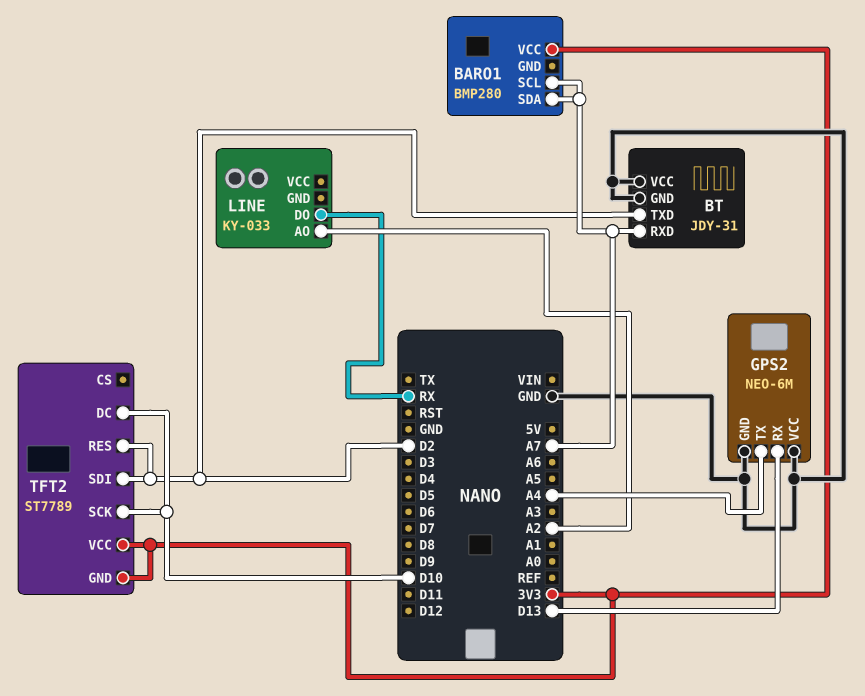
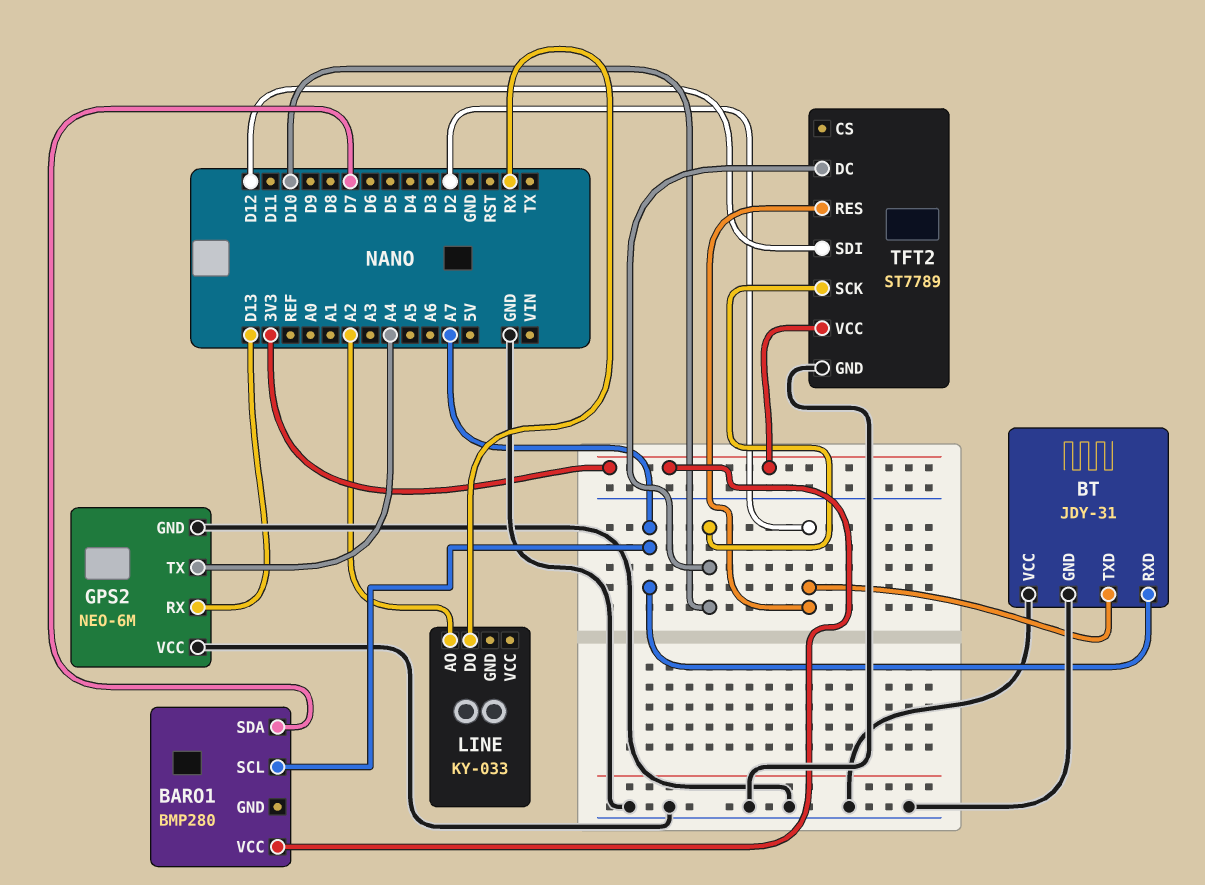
BARO1 pin SDA: A7 -> D7
TFT2 pin GND: 3V3 -> GND
TFT2 pin SDI: D2 -> D12

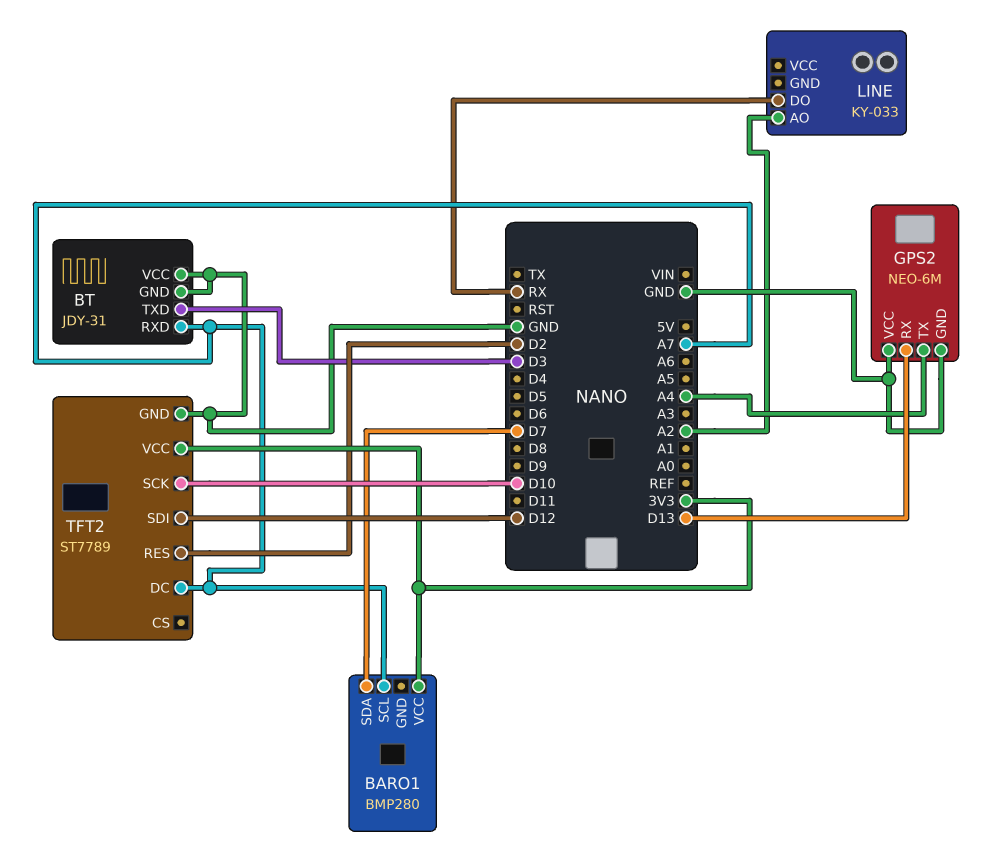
BT pin TXD: D2 -> D3
TFT2 pin DC: D10 -> A7

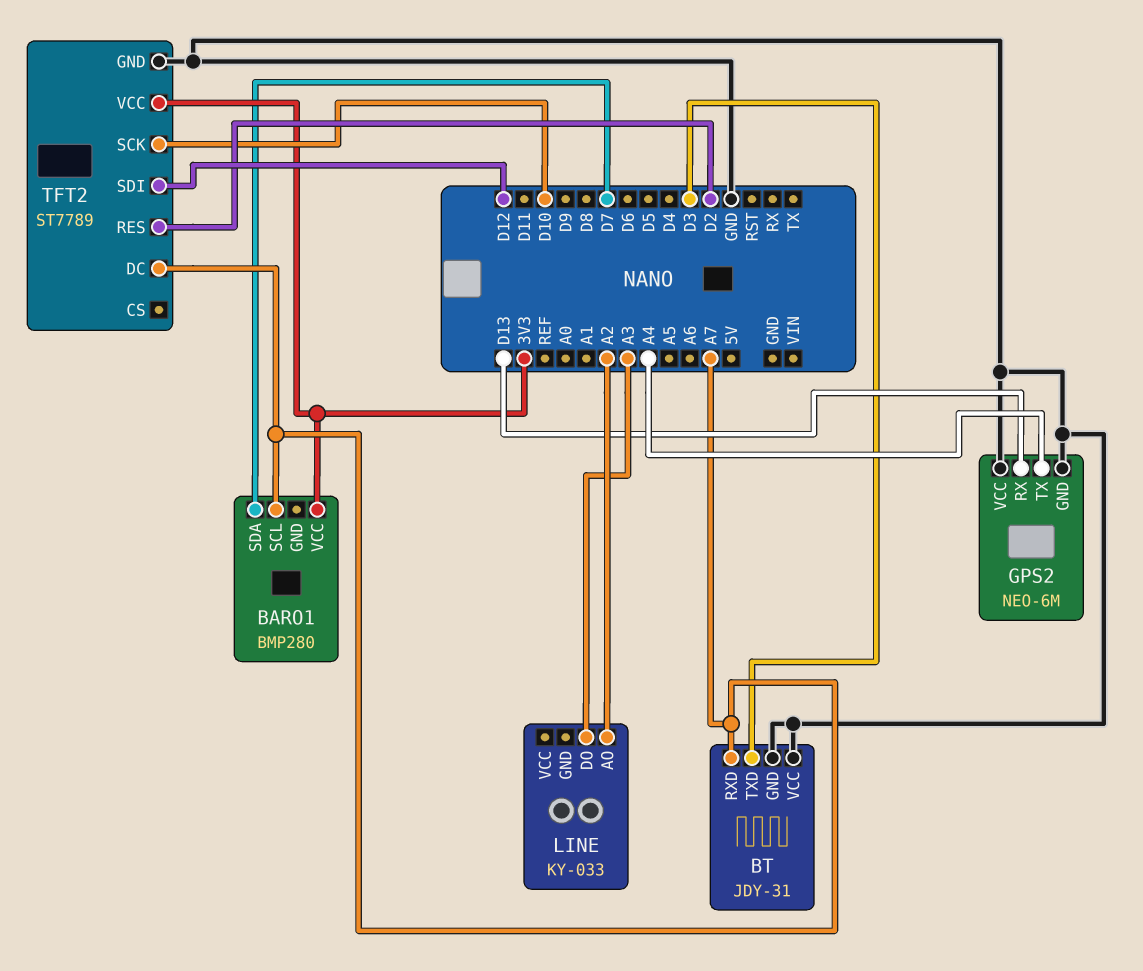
LINE pin DO: RX -> A3

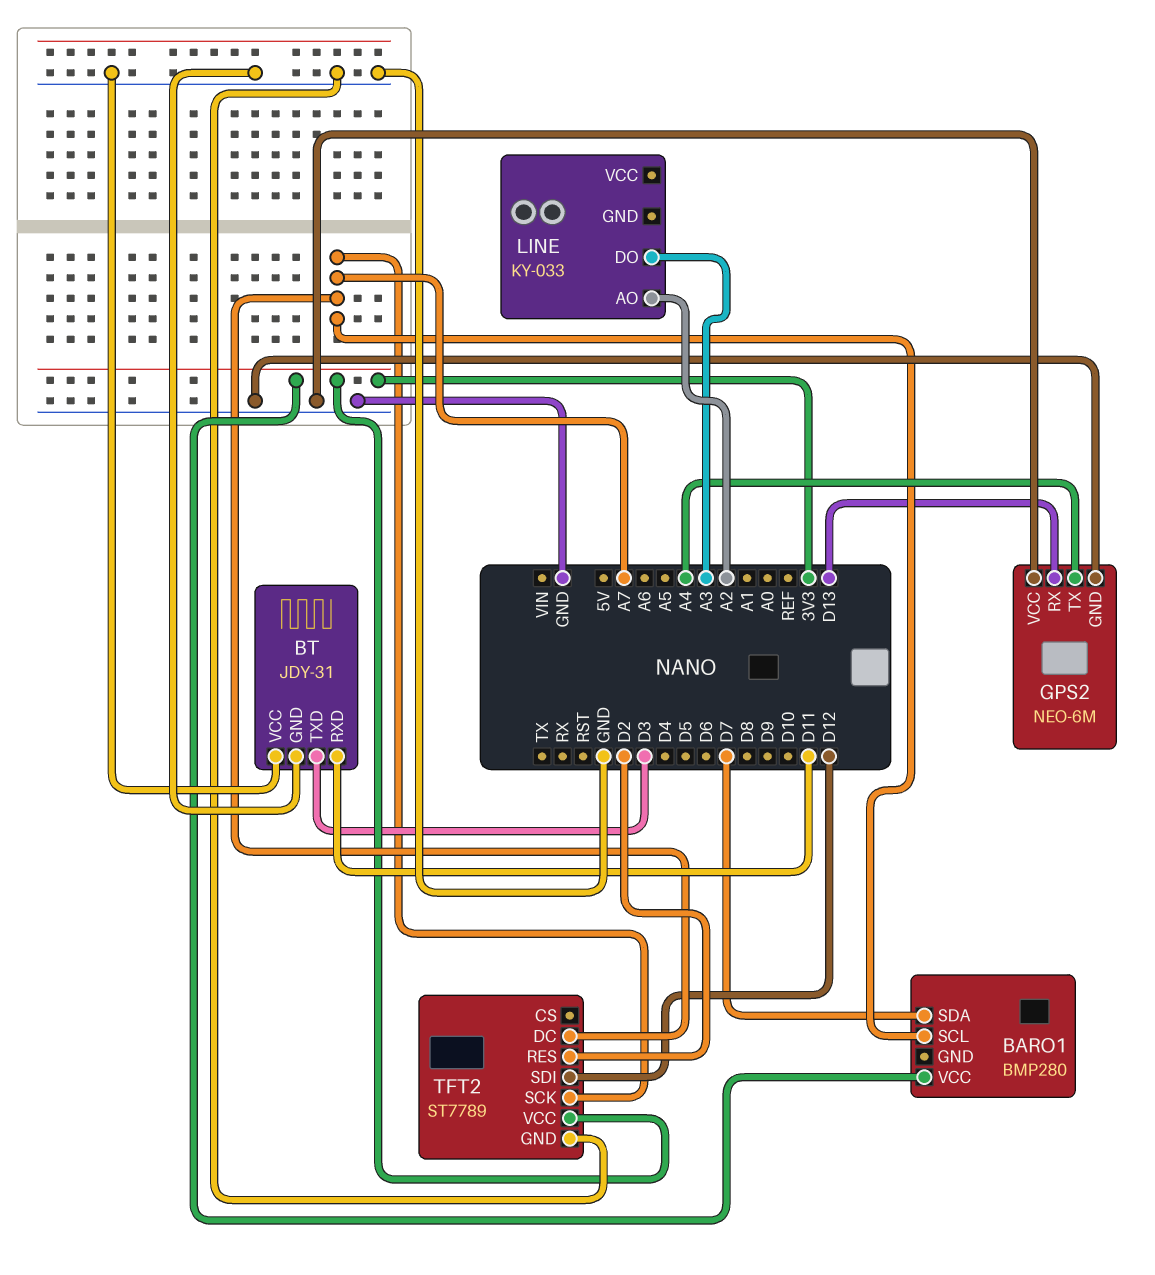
BT pin RXD: A7 -> D11
TFT2 pin SCK: D10 -> A7

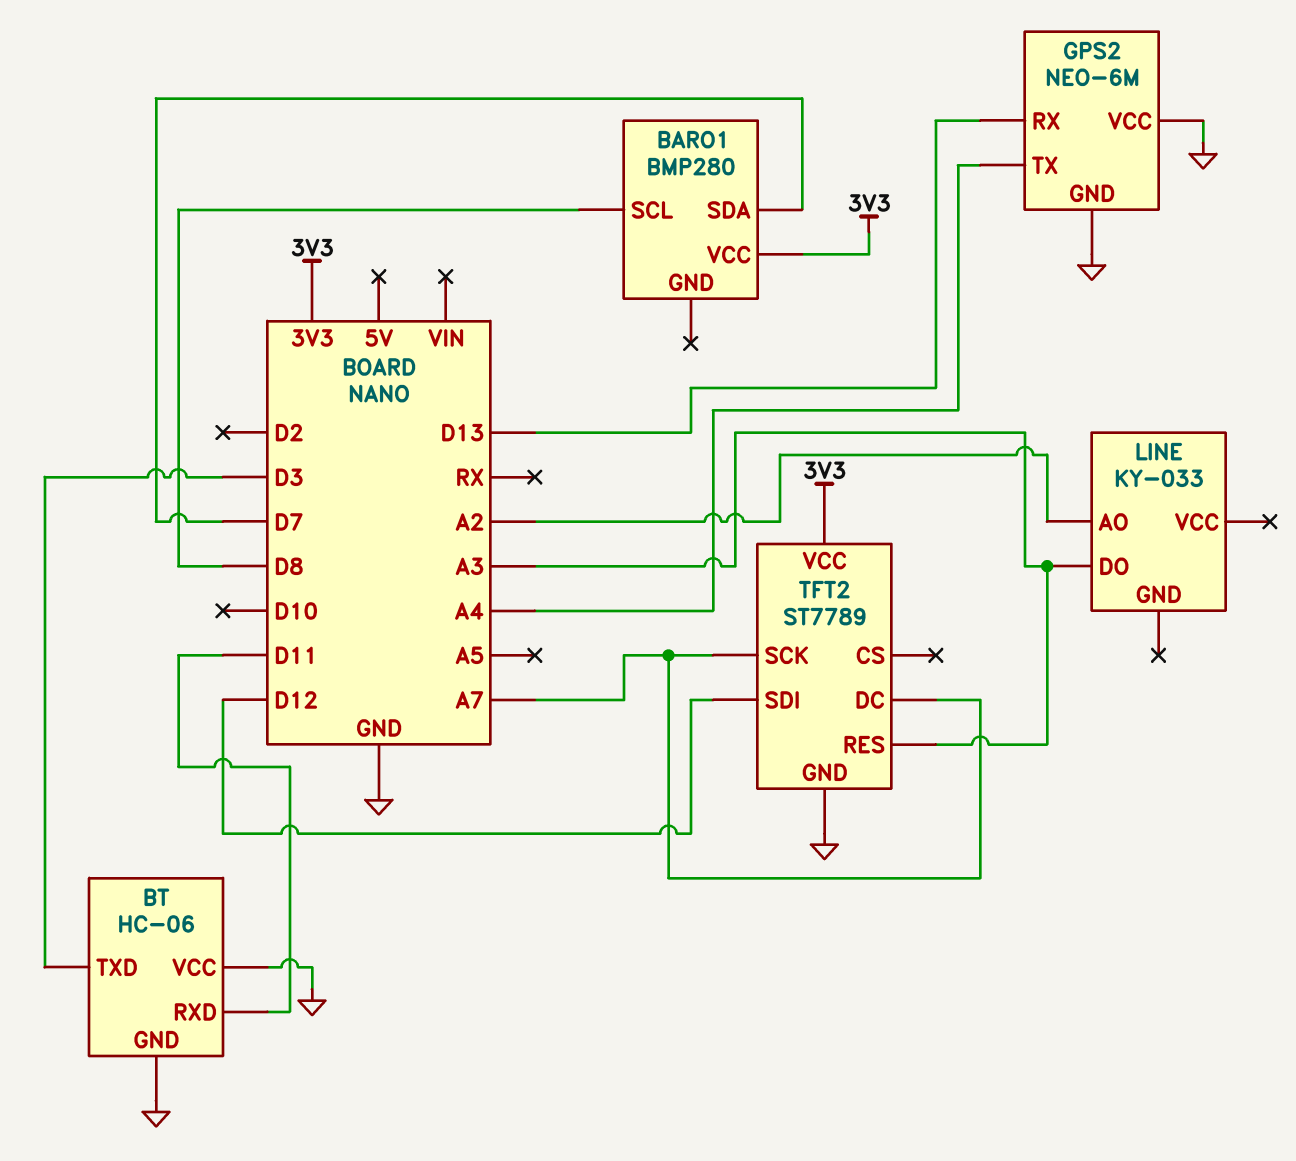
BARO1 pin SCL: A7 -> D8
BT: JDY-31 -> HC-06
TFT2 pin RES: D2 -> A3

